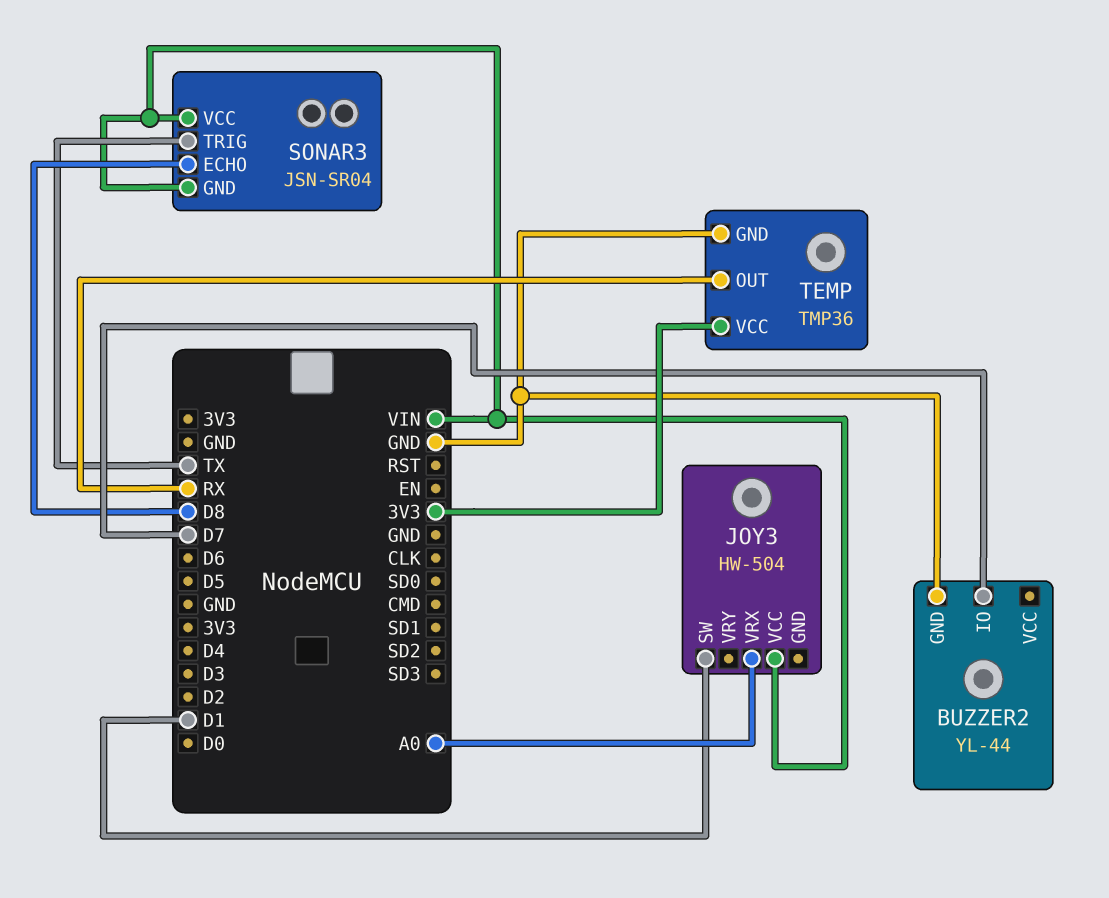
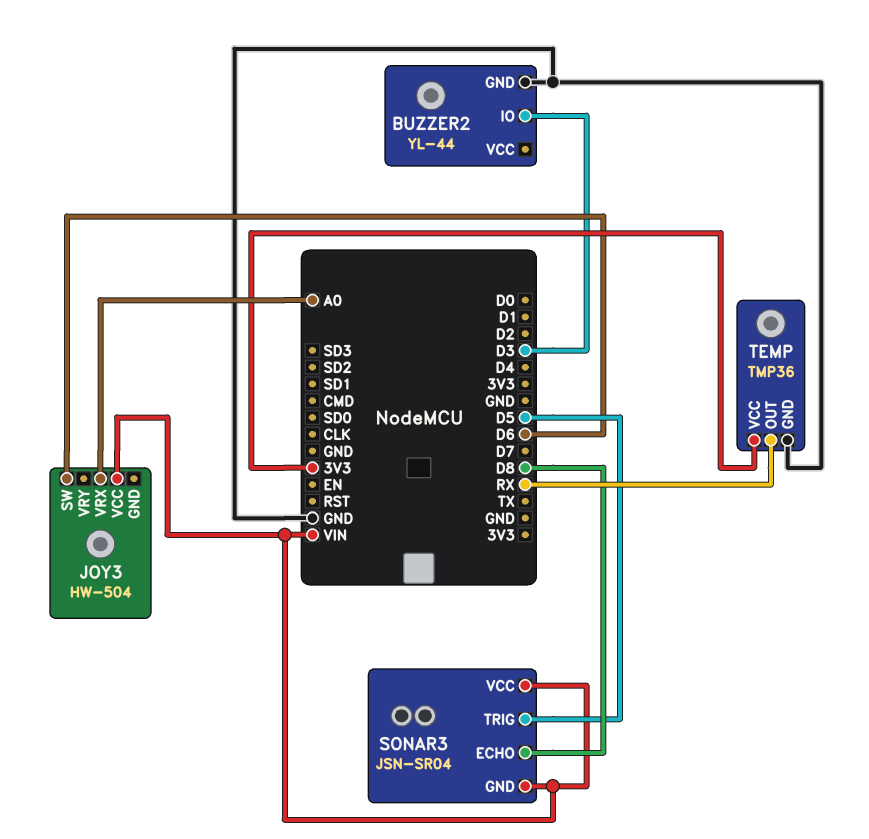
BUZZER2 pin IO: D7 -> D3
JOY3 pin SW: D1 -> D6
SONAR3 pin TRIG: TX -> D5

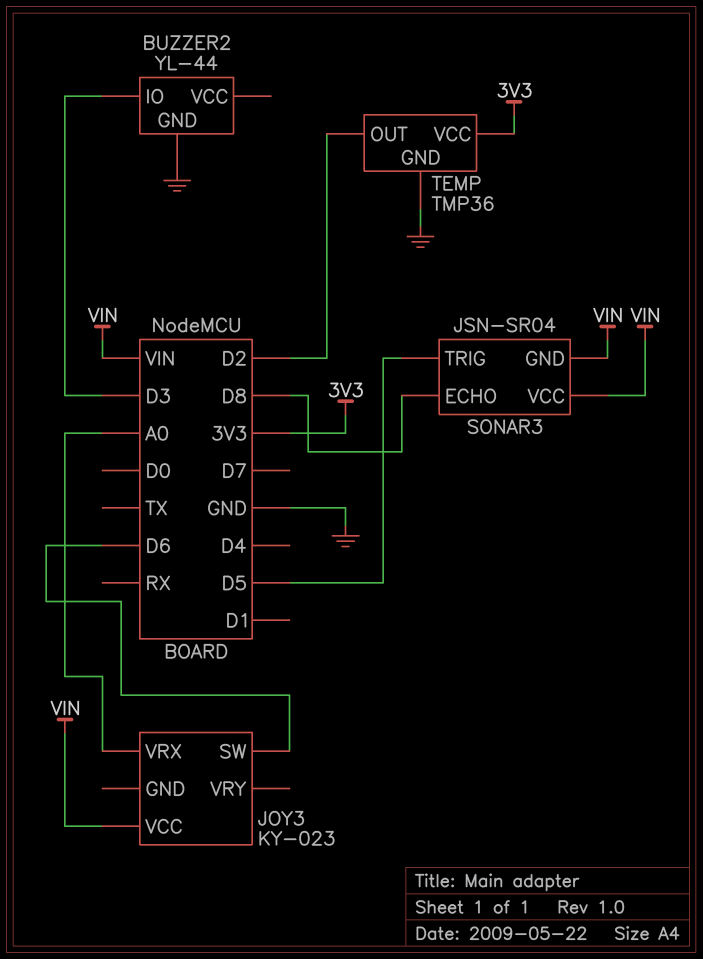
JOY3: HW-504 -> KY-023
TEMP pin OUT: RX -> D2

